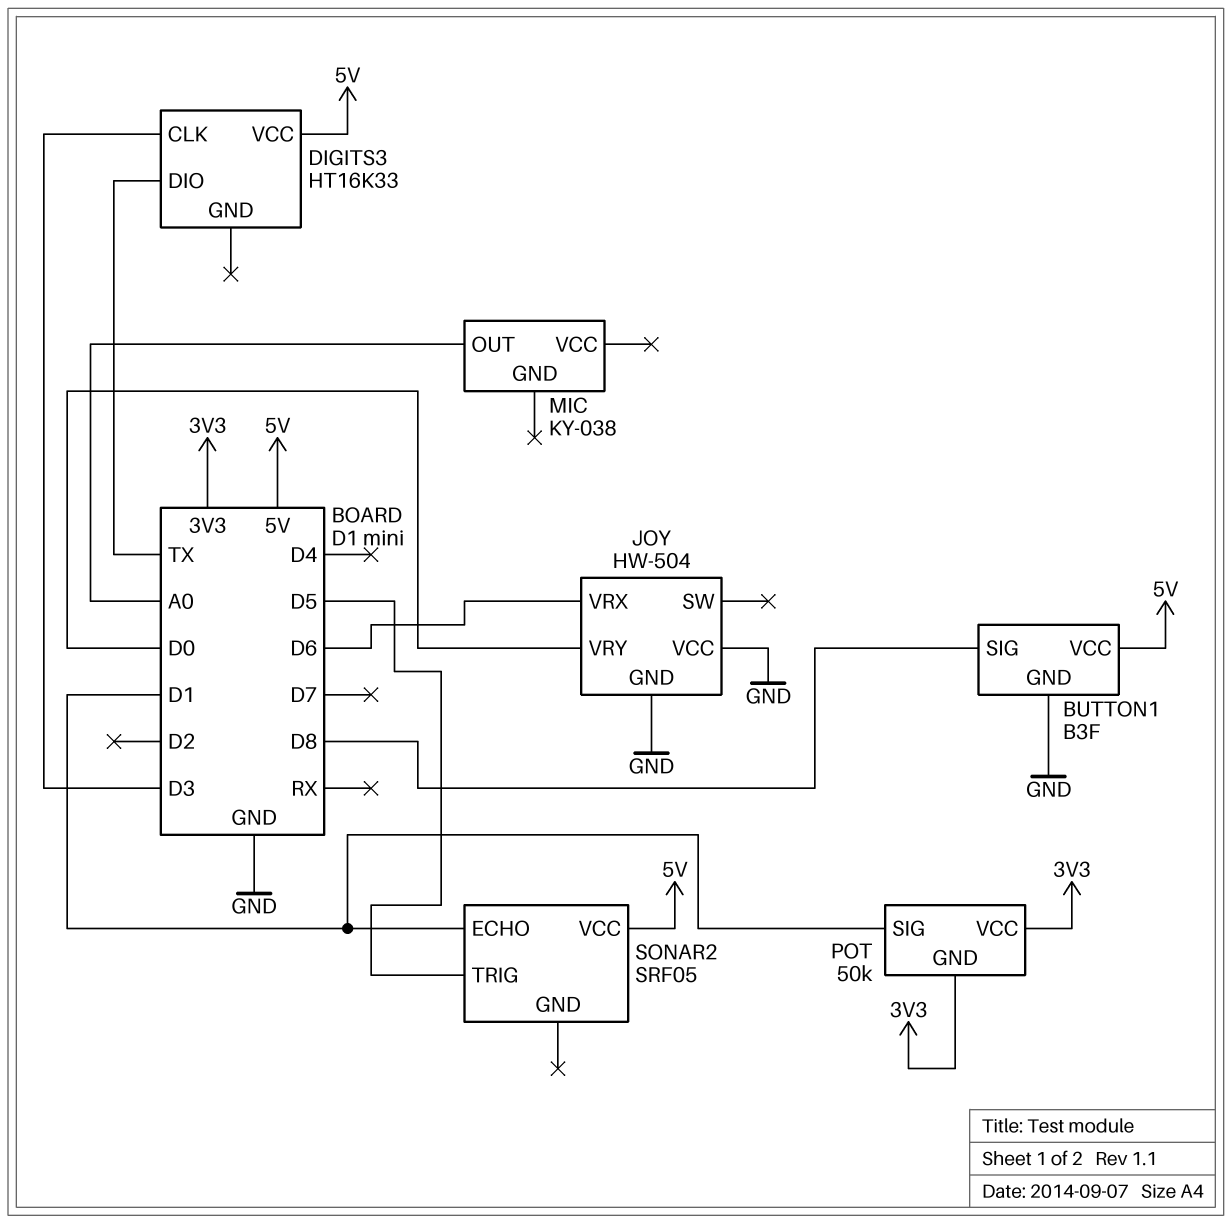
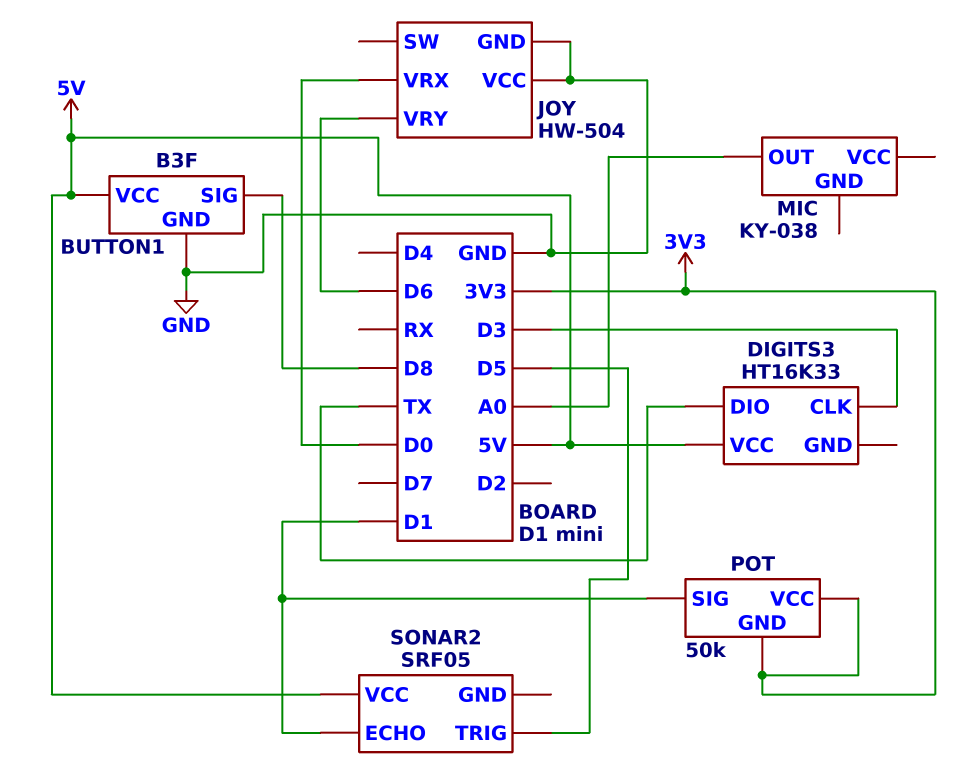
JOY pin VRX: D6 -> D0
JOY pin VRY: D0 -> D6

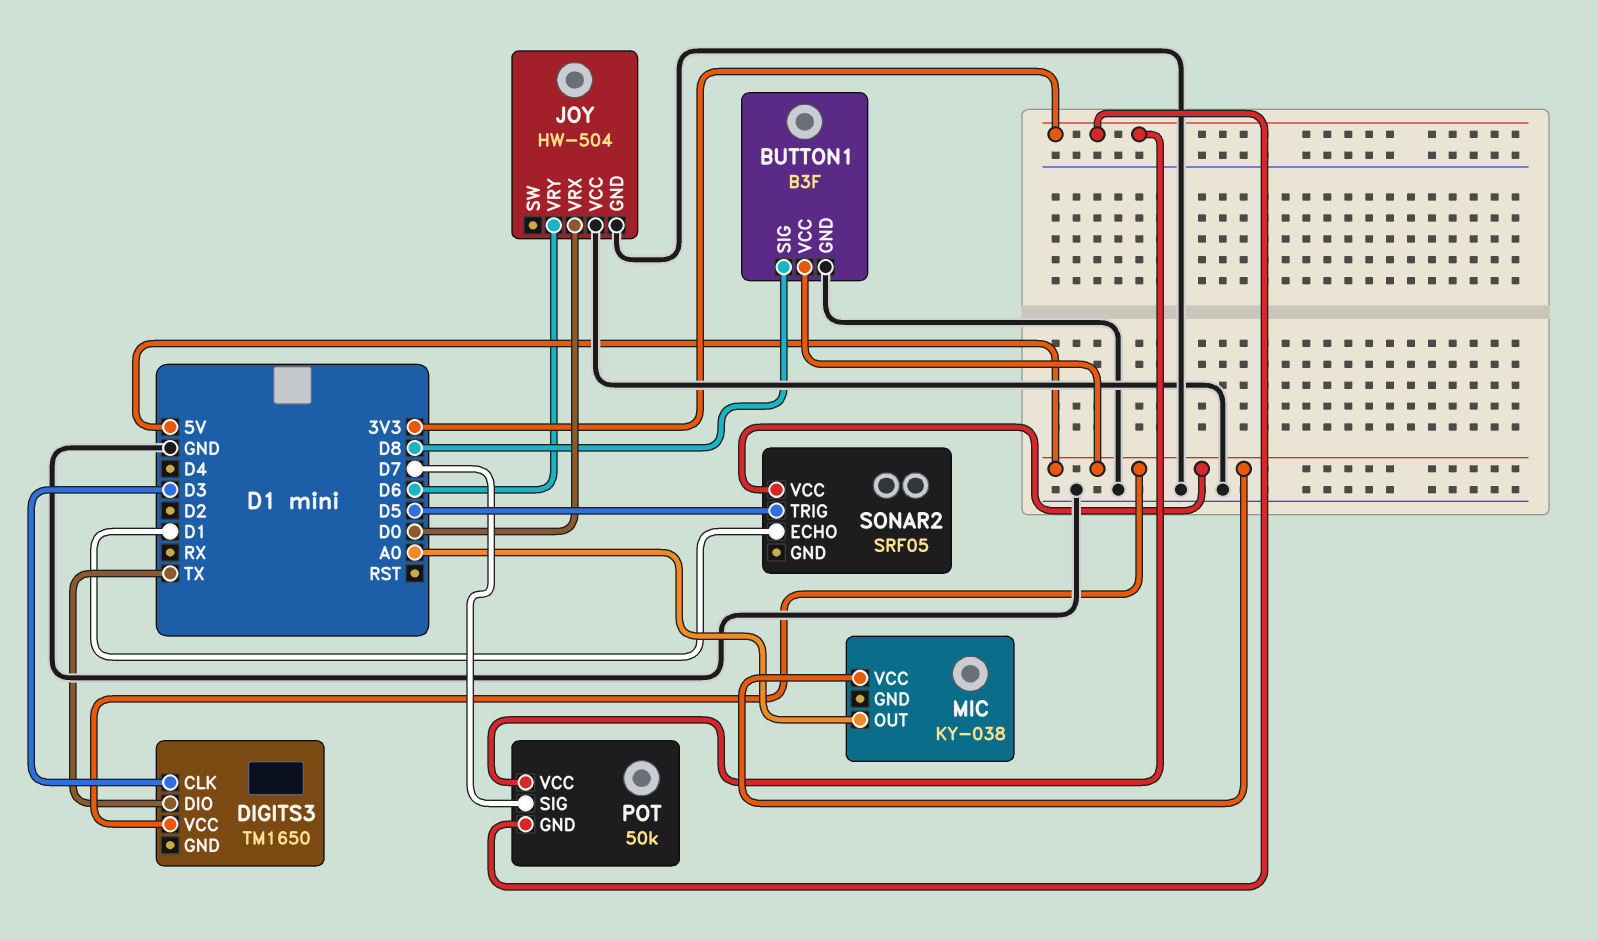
DIGITS3: HT16K33 -> TM1650
MIC pin VCC: none -> 5V
POT pin SIG: D1 -> D7

